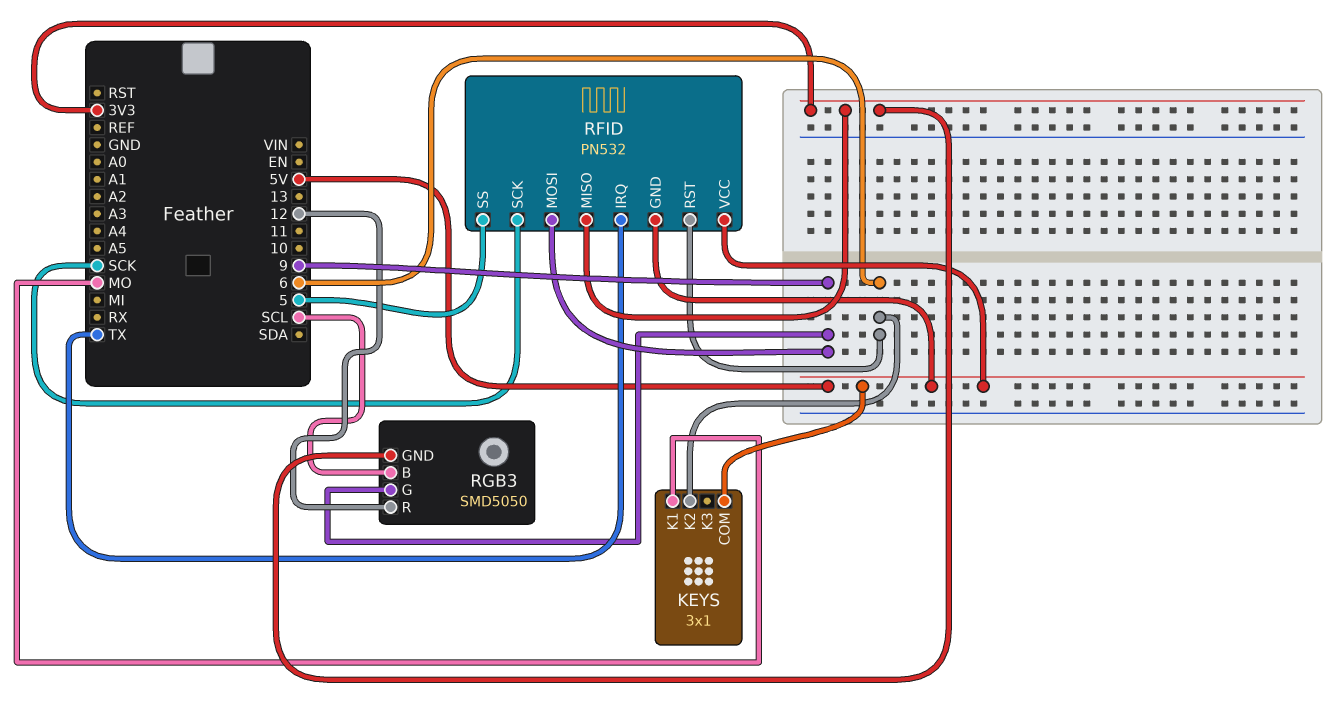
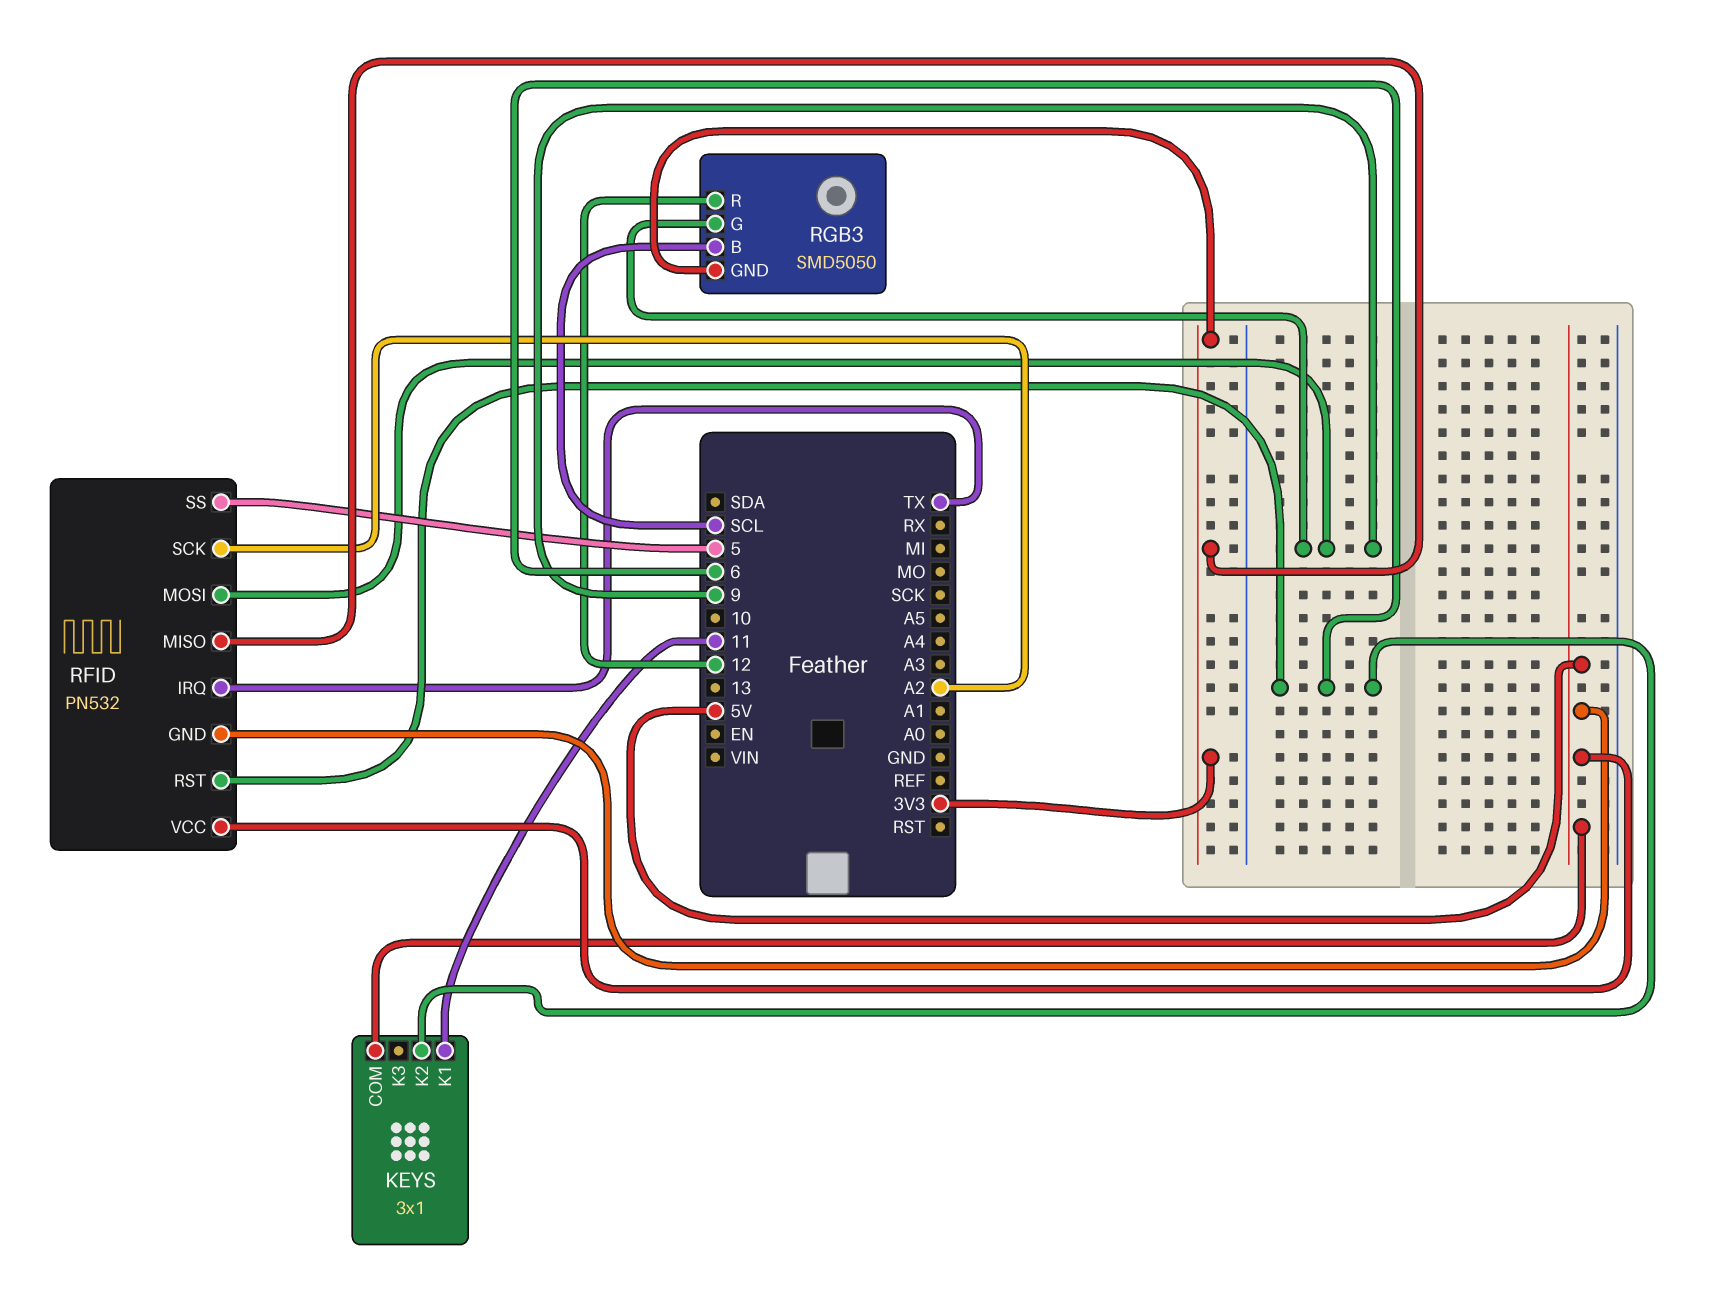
KEYS pin K1: MO -> 11
RFID pin SCK: SCK -> A2

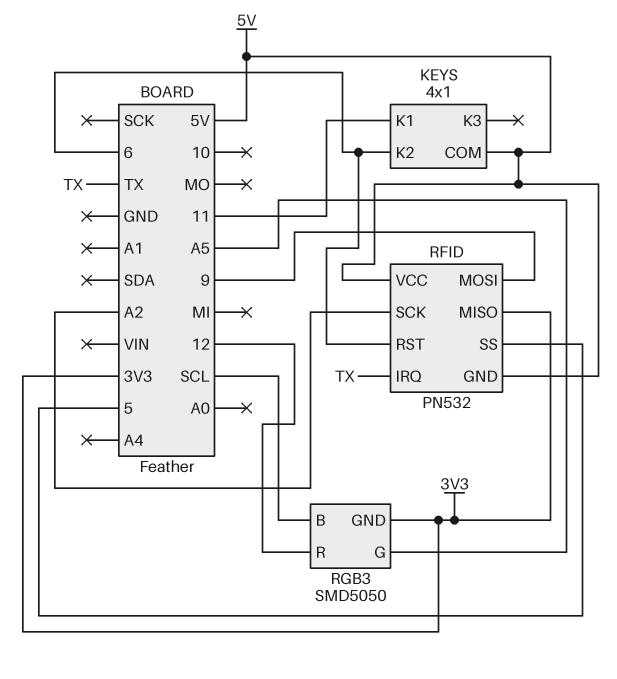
KEYS: 3x1 -> 4x1
RGB3 pin G: 9 -> A5

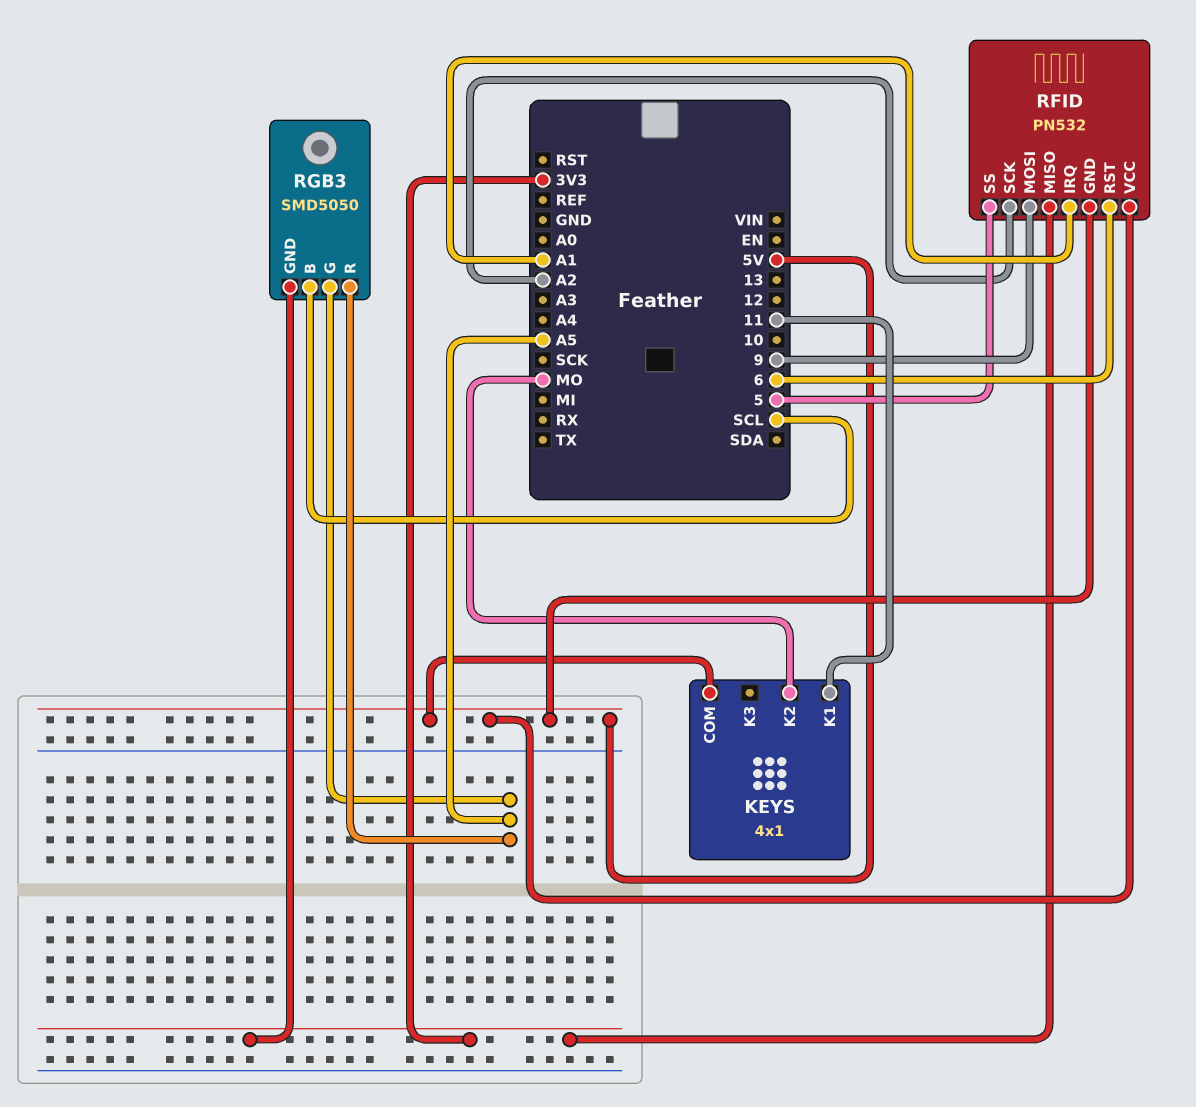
KEYS pin K2: 6 -> MO
RFID pin IRQ: TX -> A1
RGB3 pin R: 12 -> A5

